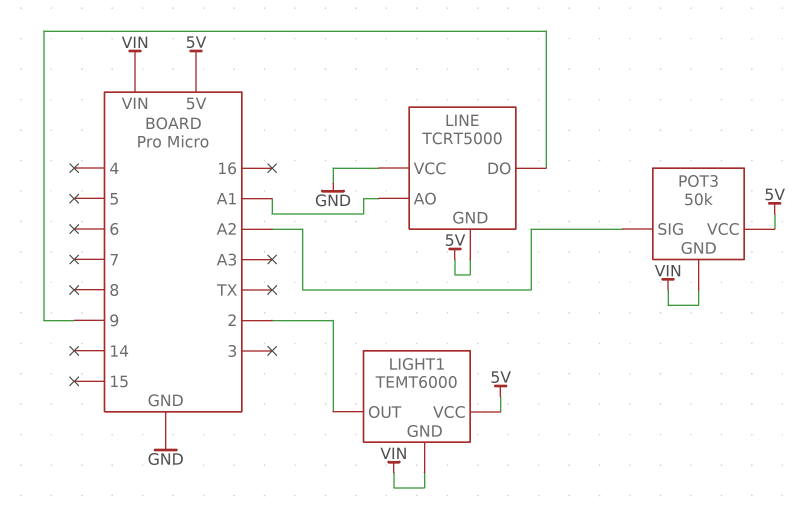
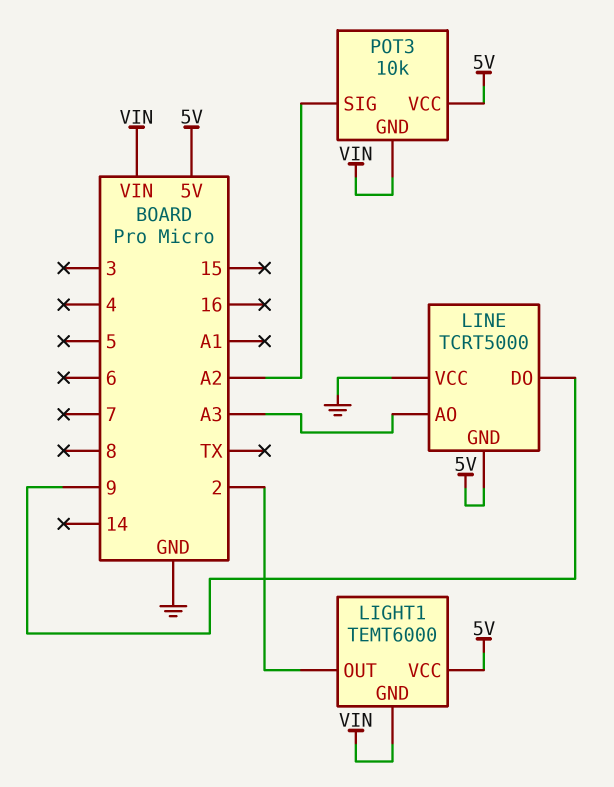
LINE pin AO: A1 -> A3
POT3: 50k -> 10k

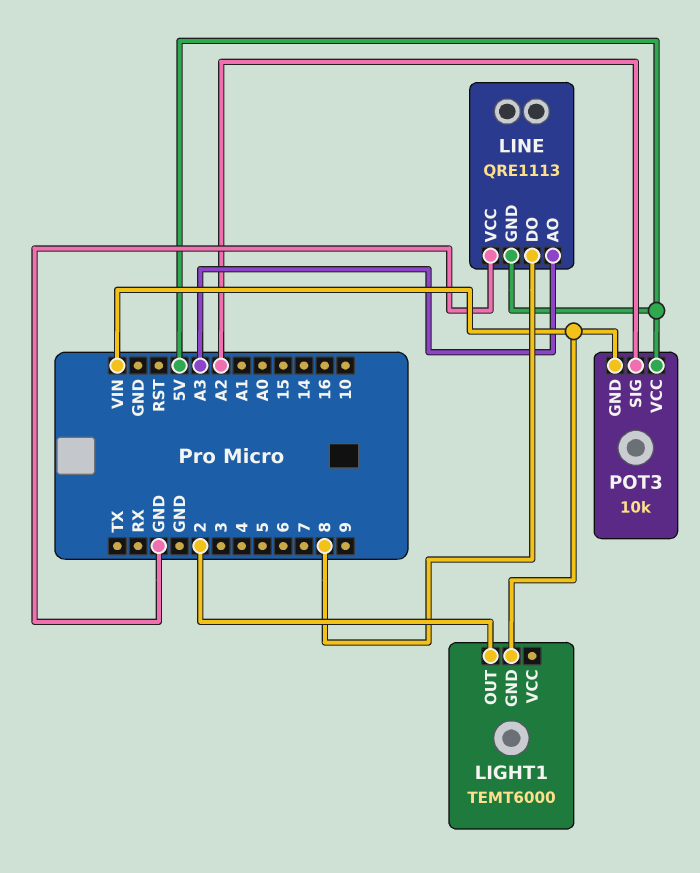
LIGHT1 pin VCC: 5V -> none
LINE: TCRT5000 -> QRE1113
LINE pin DO: 9 -> 8

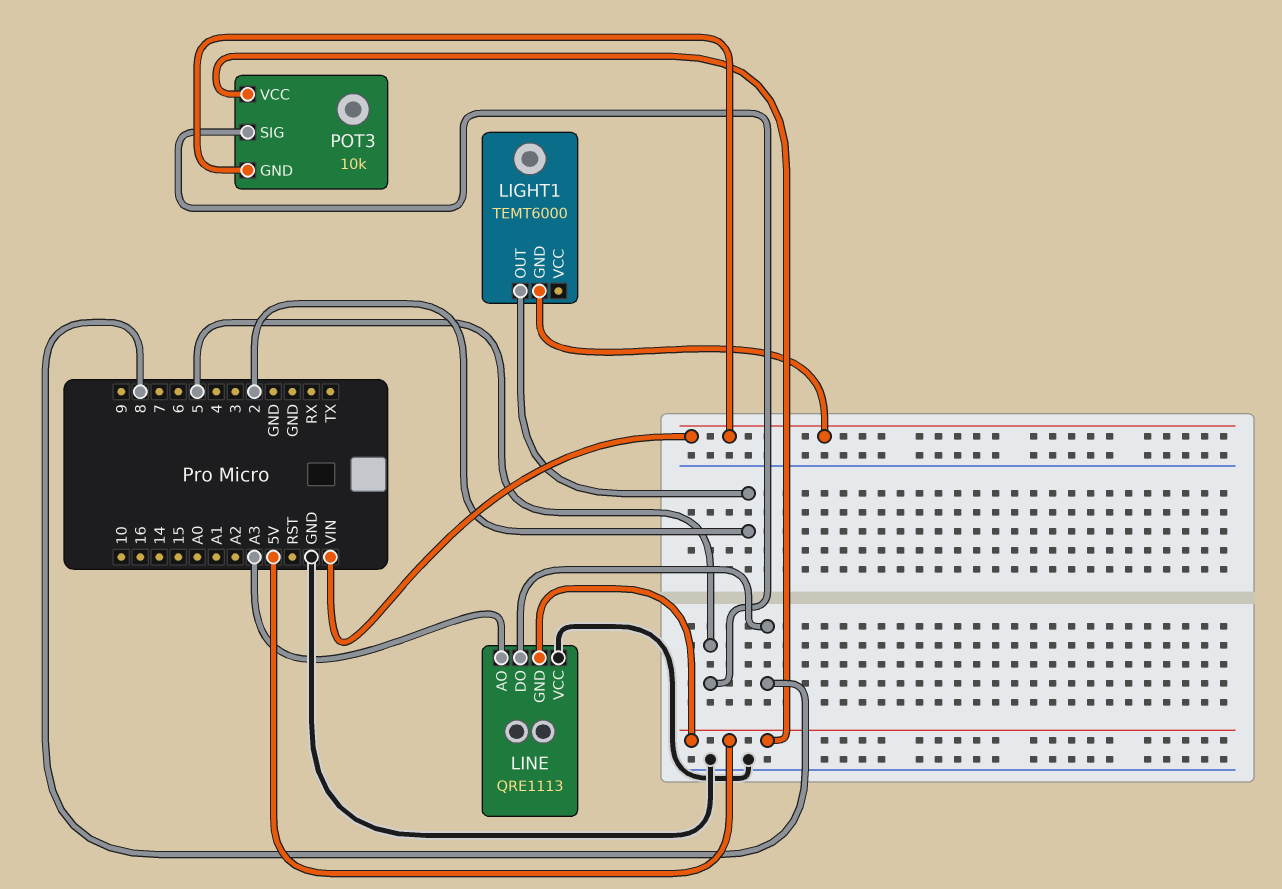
POT3 pin SIG: A2 -> 5

